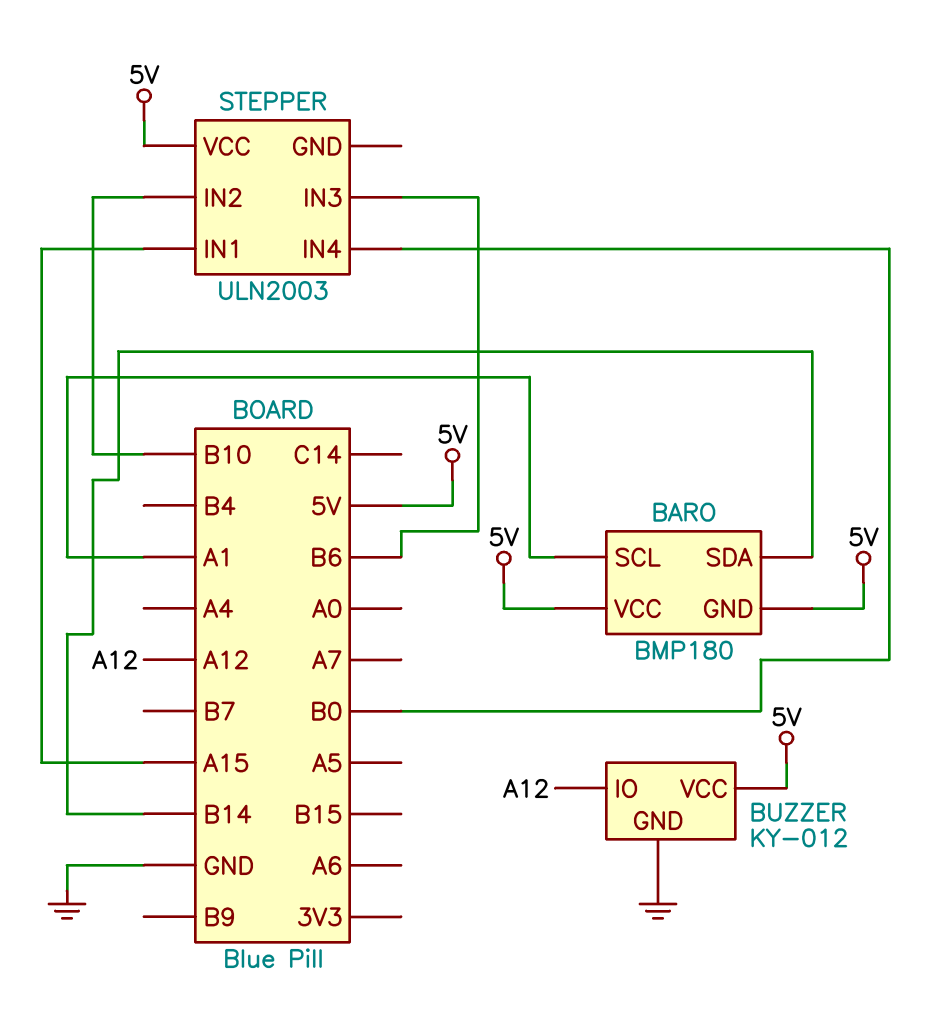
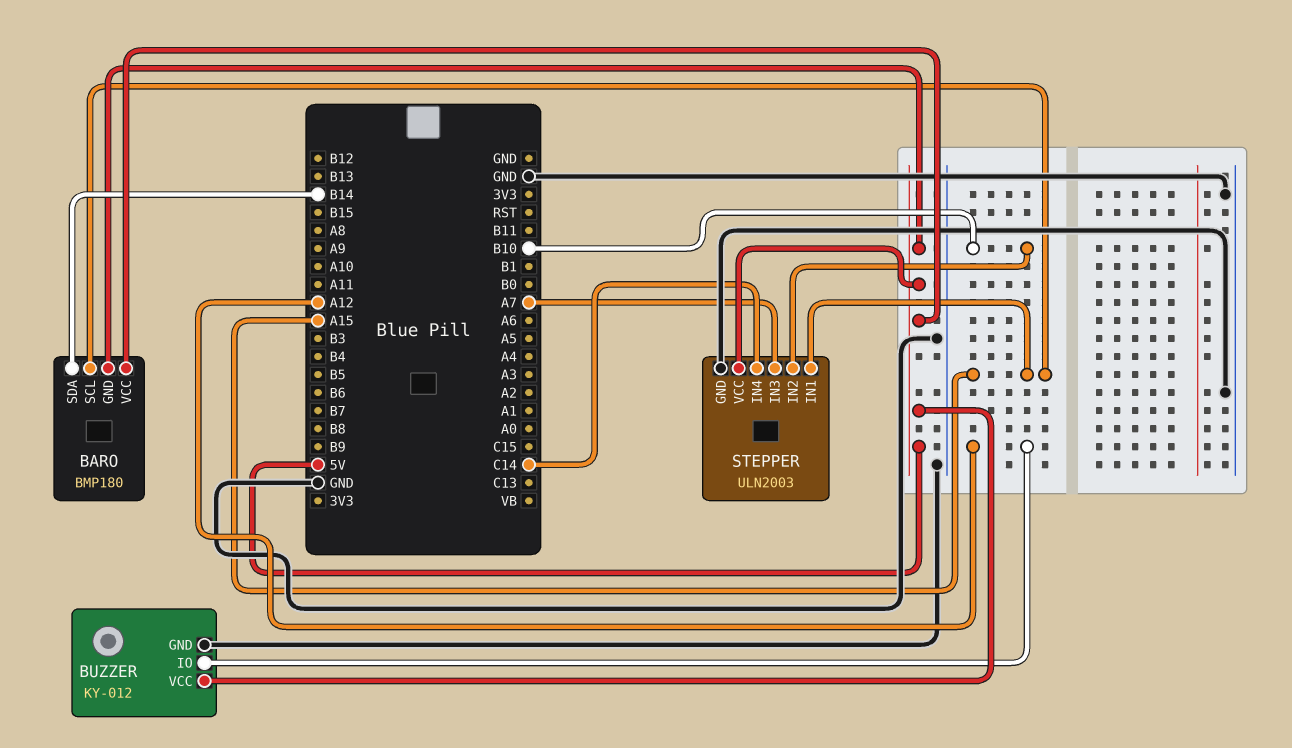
BARO pin SCL: A1 -> A15
STEPPER pin GND: none -> GND
STEPPER pin IN3: B6 -> A7
STEPPER pin IN4: B0 -> C14

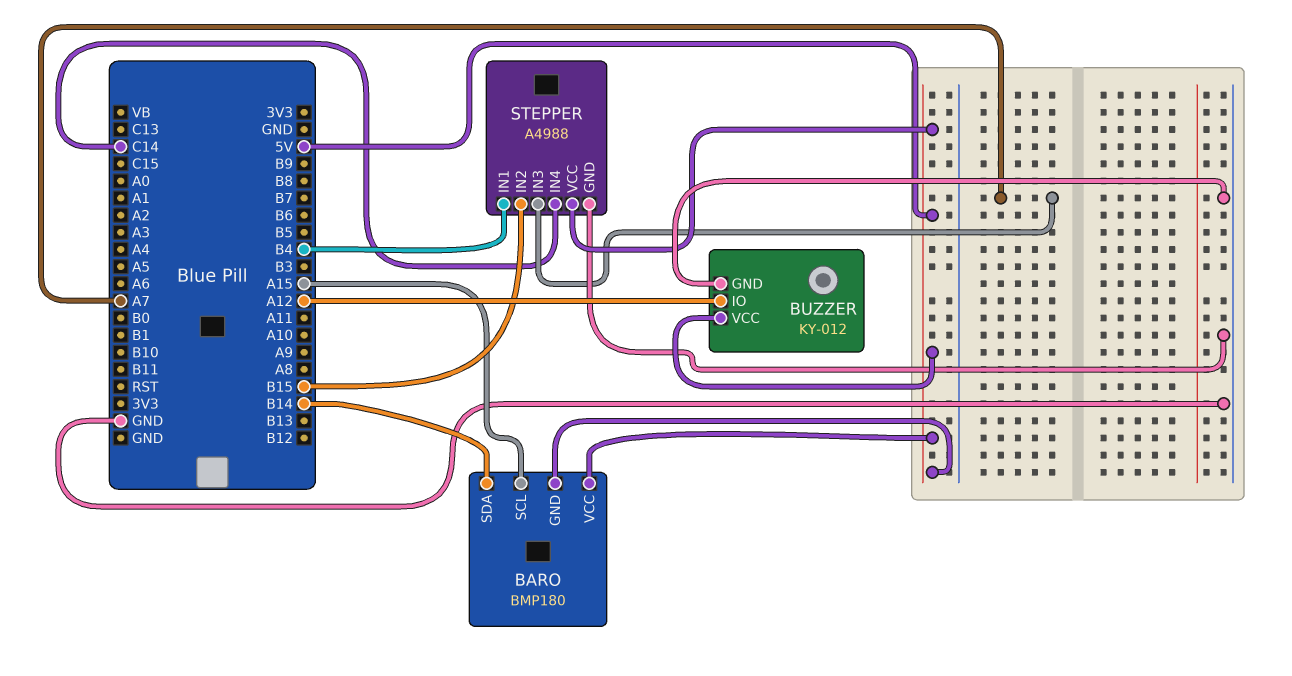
STEPPER: ULN2003 -> A4988
STEPPER pin IN1: A15 -> B4
STEPPER pin IN2: B10 -> B15

